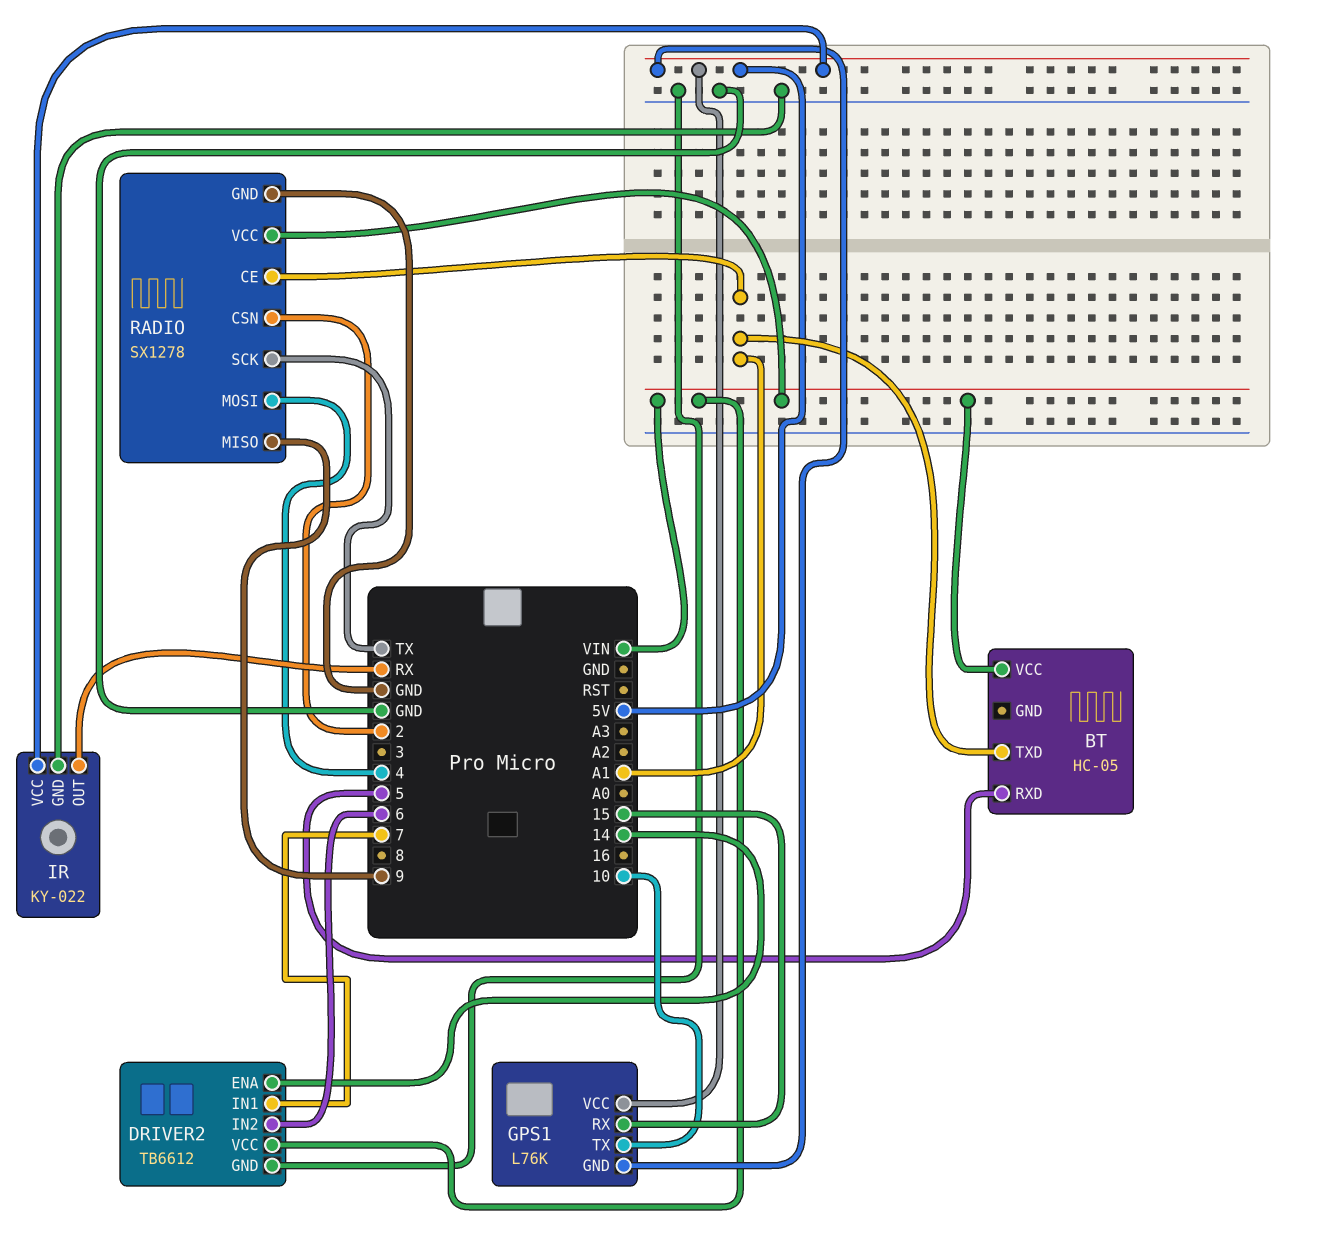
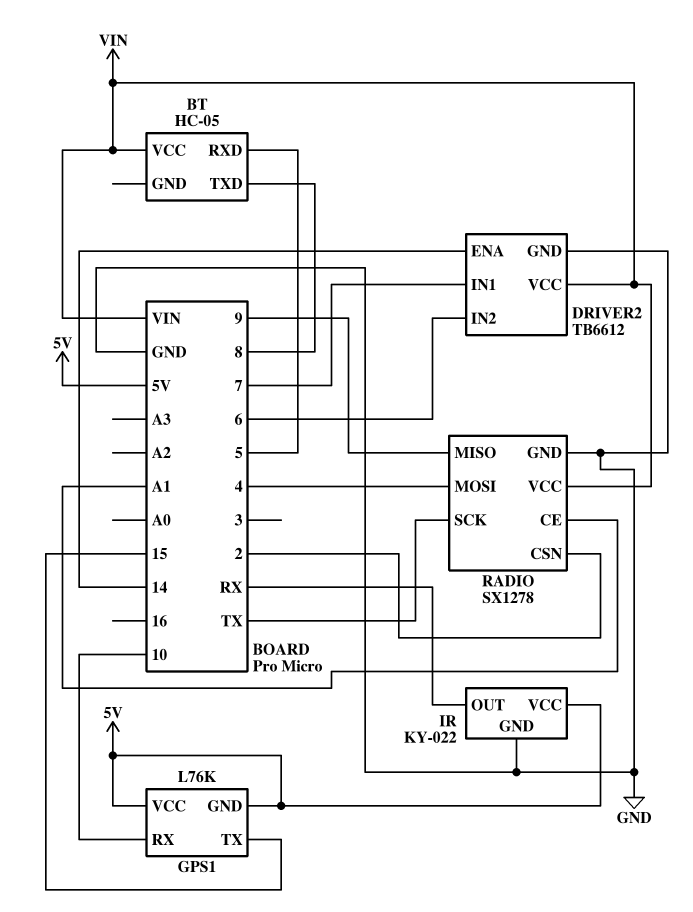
BT pin TXD: A1 -> 8
GPS1 pin RX: 15 -> 10
GPS1 pin TX: 10 -> 15

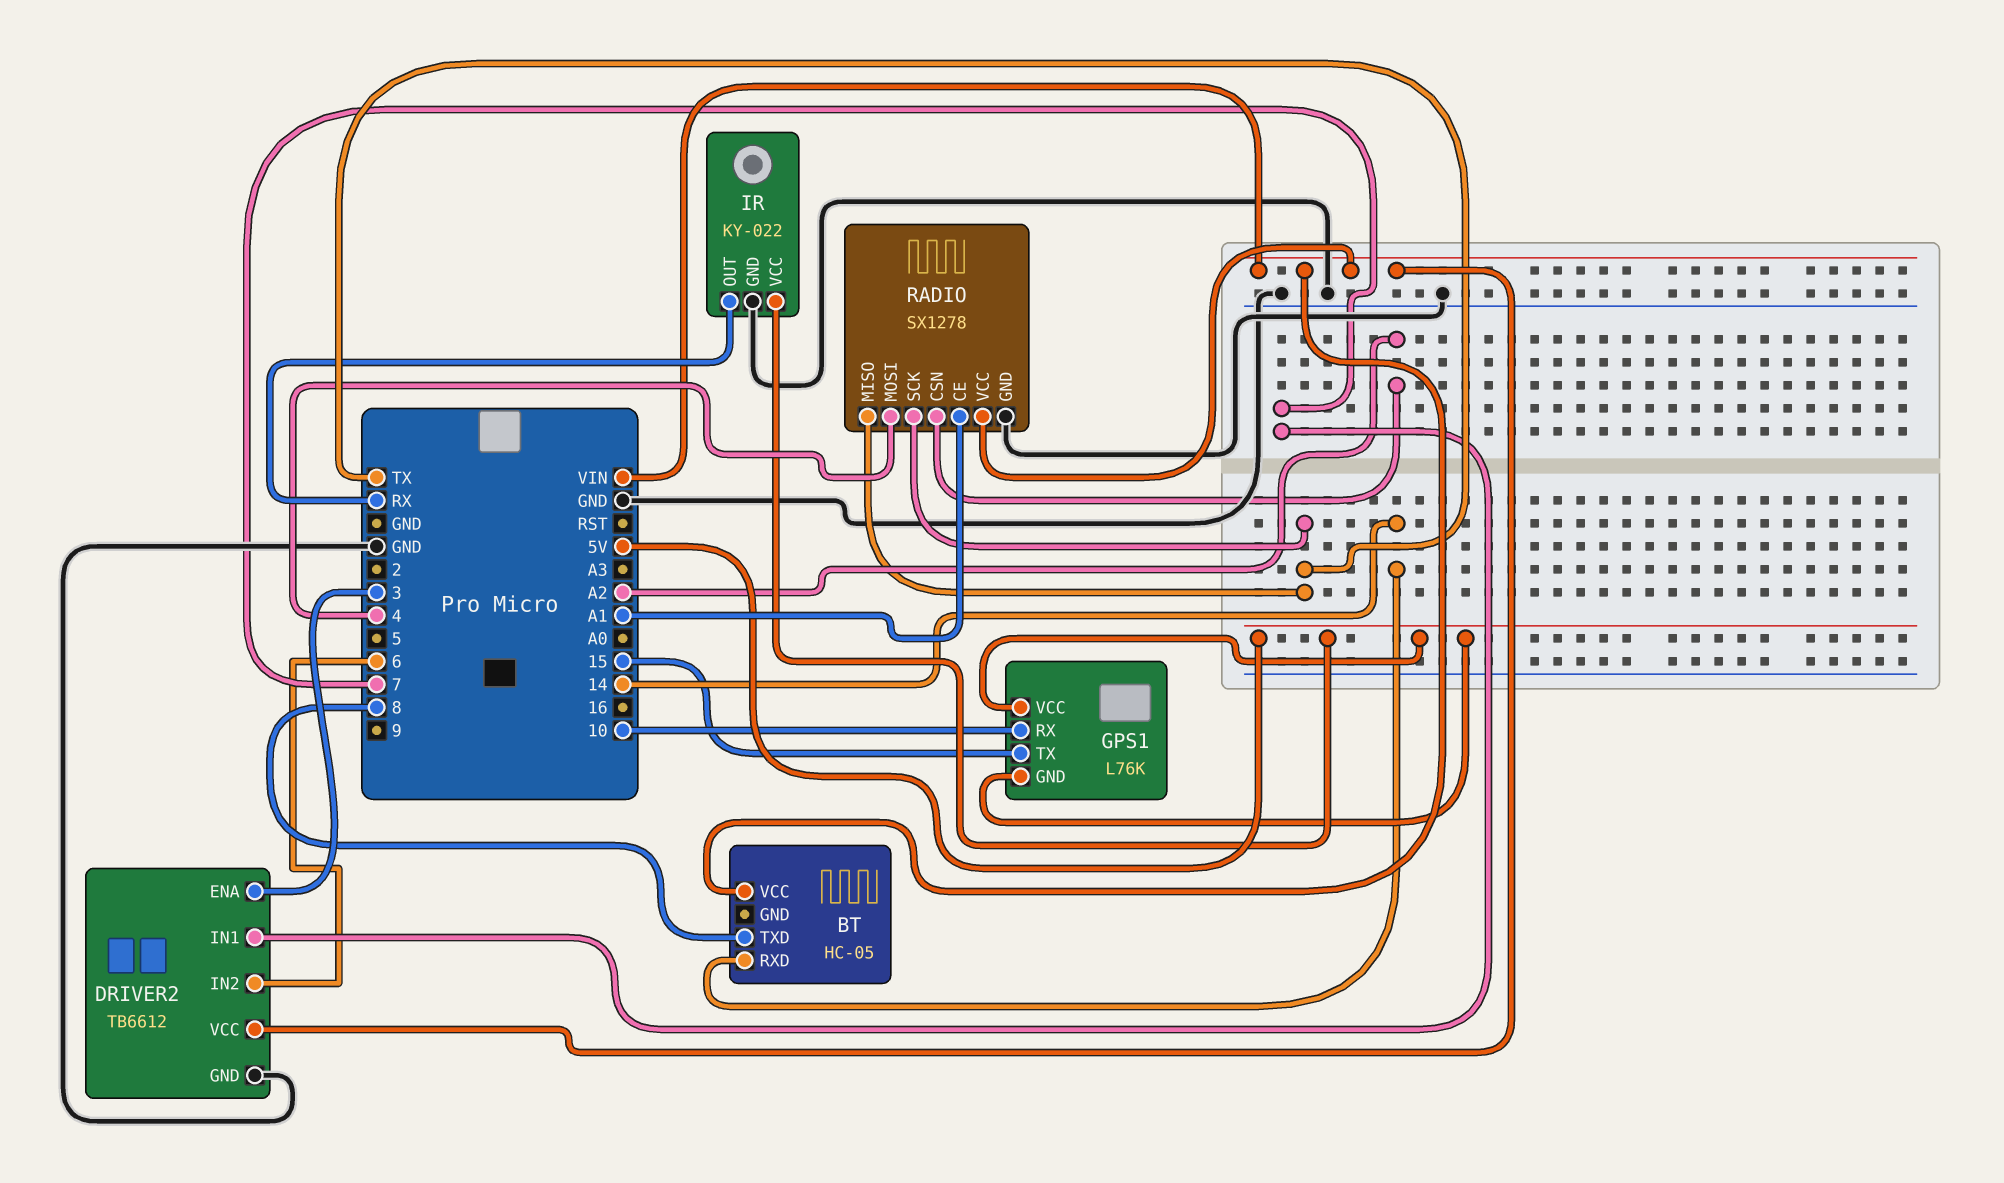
BT pin RXD: 5 -> 14
DRIVER2 pin ENA: 14 -> 3
RADIO pin CSN: 2 -> A2
RADIO pin MISO: 9 -> TX

